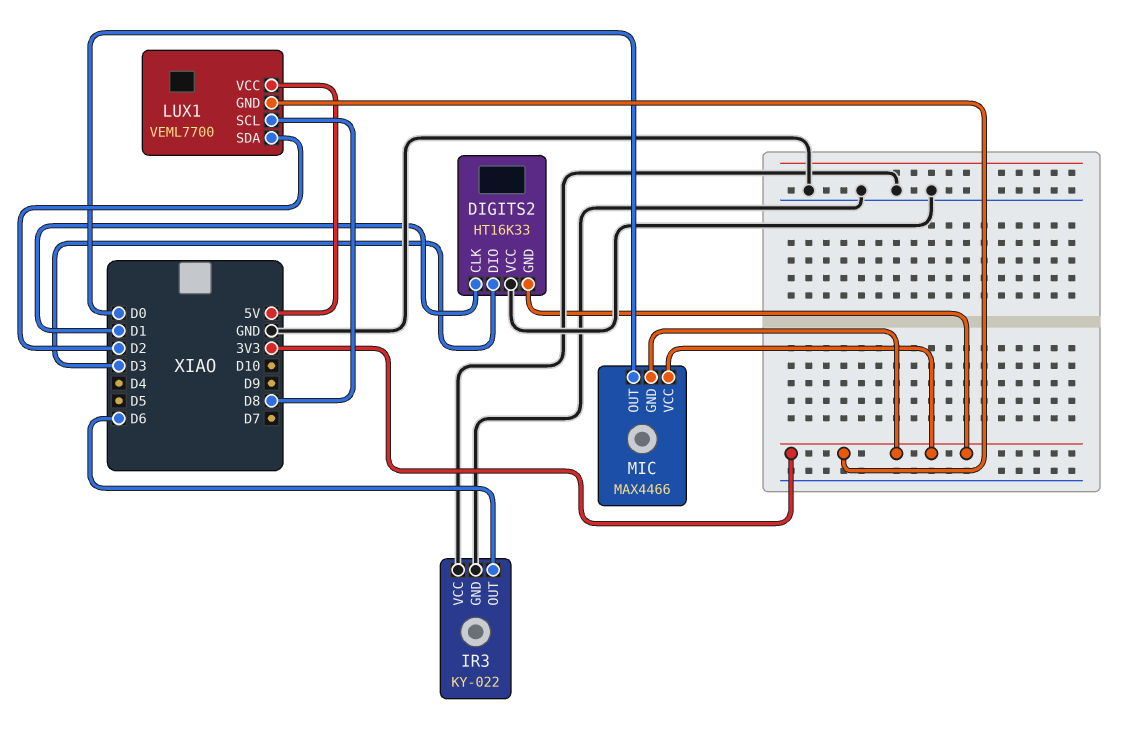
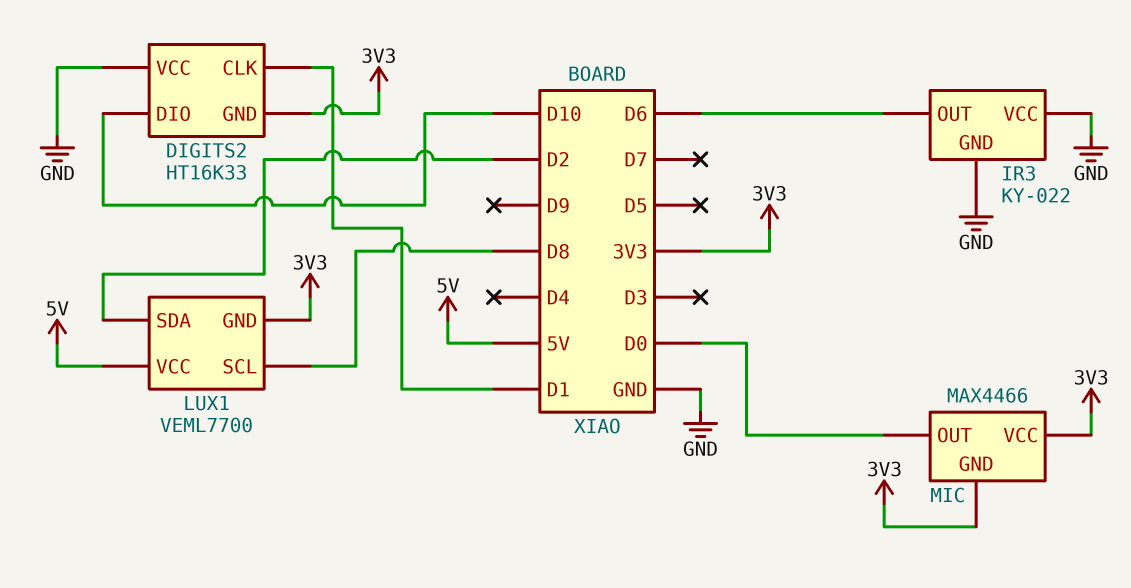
DIGITS2 pin DIO: D3 -> D10

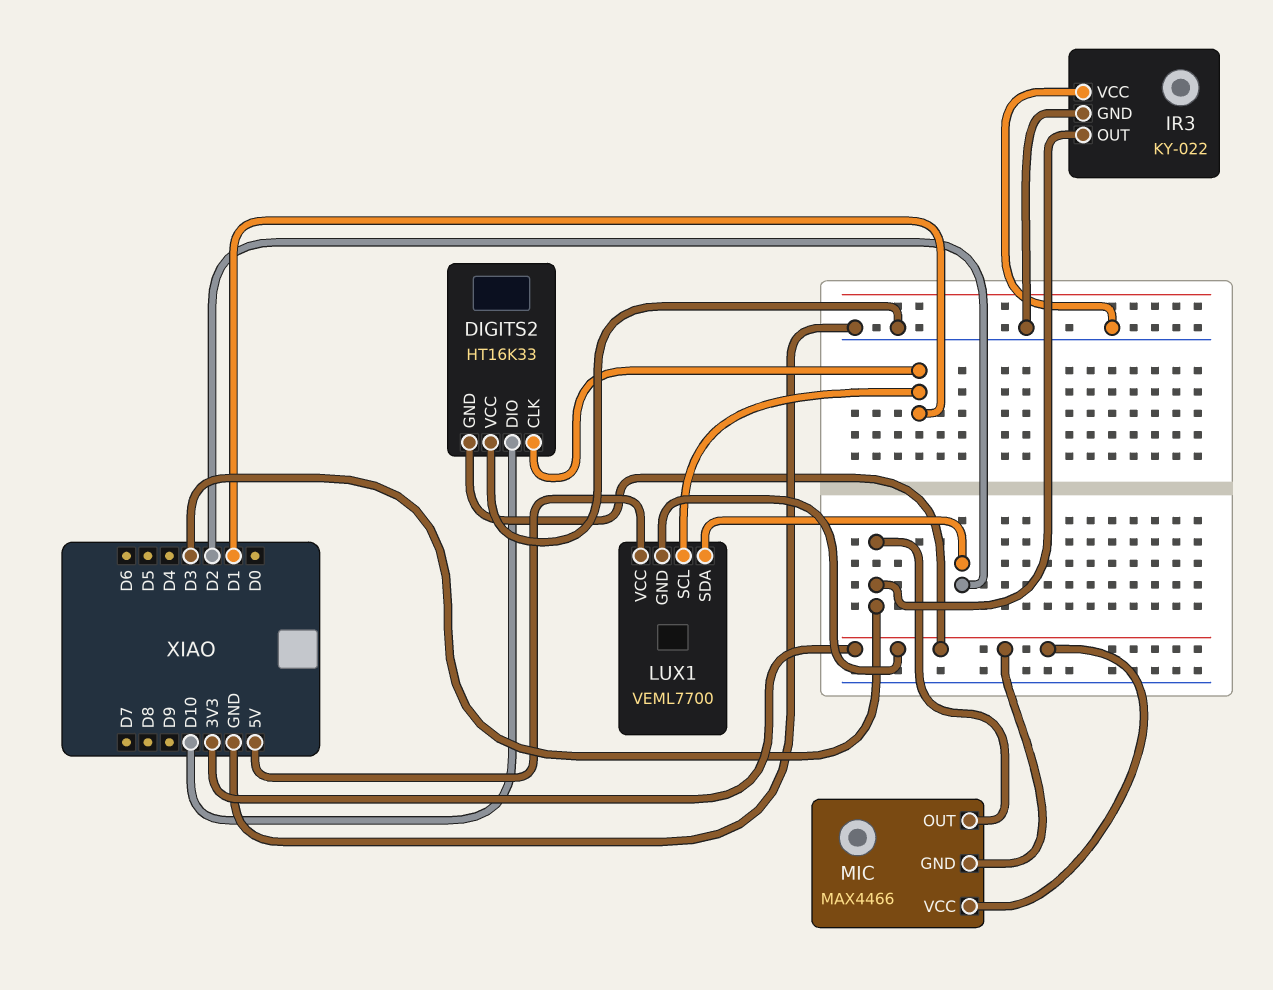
IR3 pin OUT: D6 -> D3
LUX1 pin SCL: D8 -> D1
MIC pin OUT: D0 -> D3

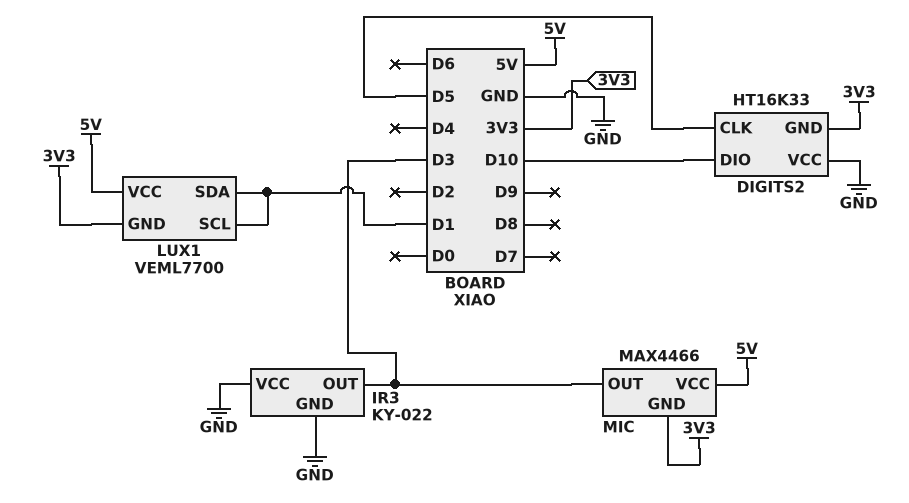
DIGITS2 pin CLK: D1 -> D5
LUX1 pin SDA: D2 -> D1
MIC pin VCC: 3V3 -> 5V

